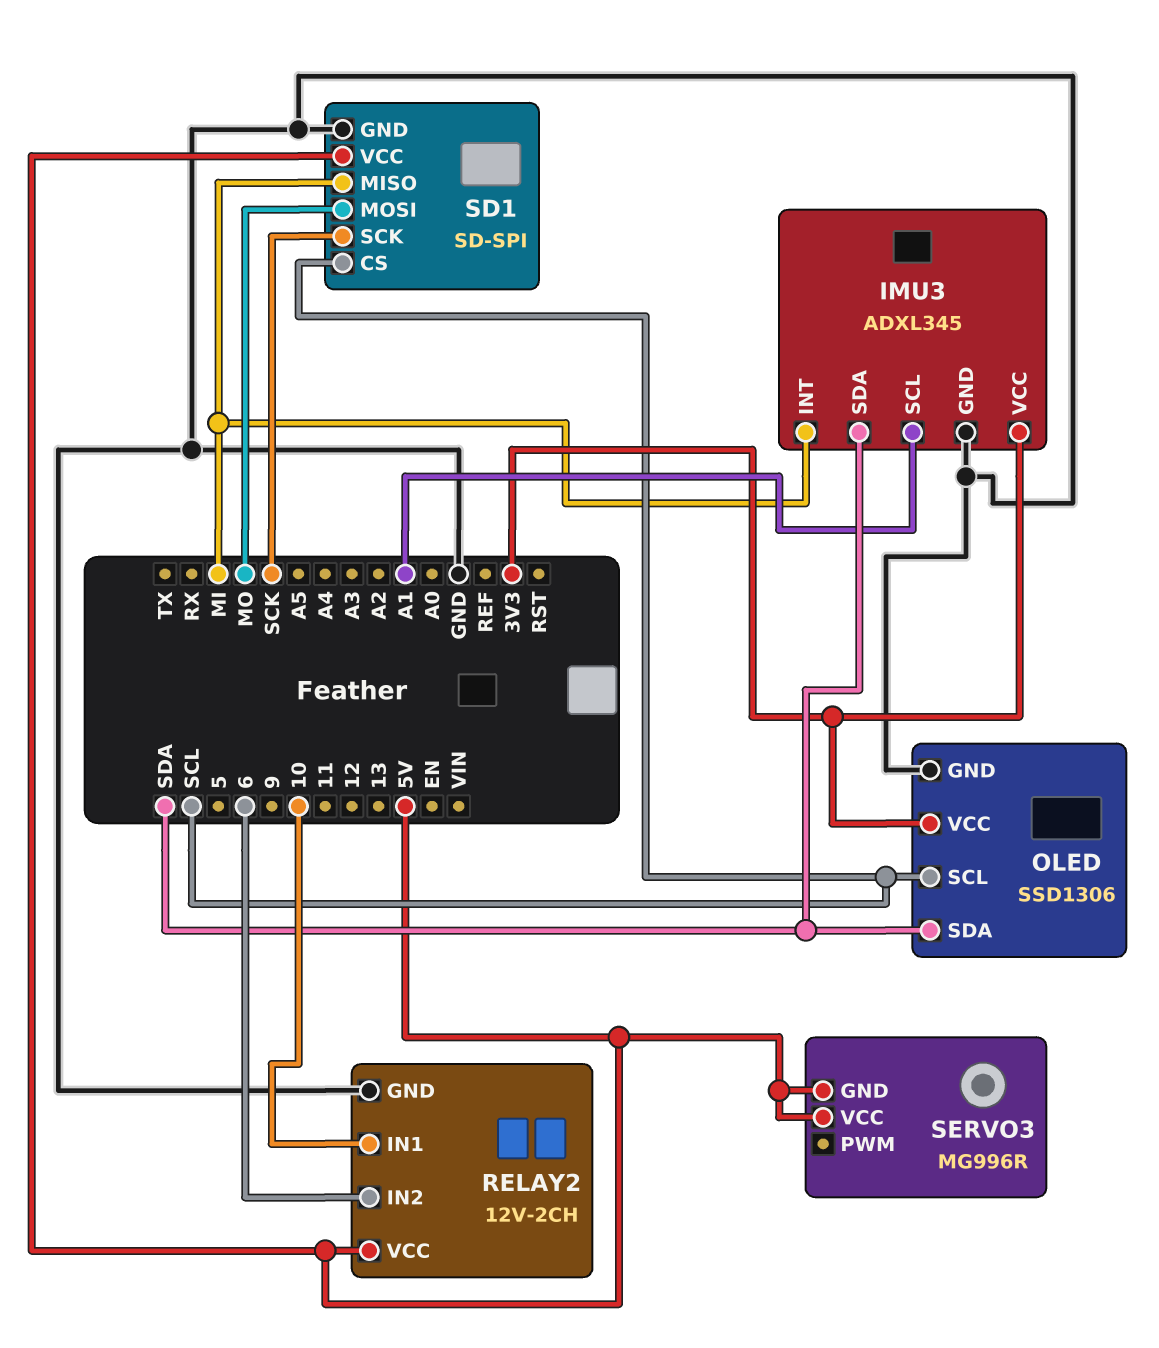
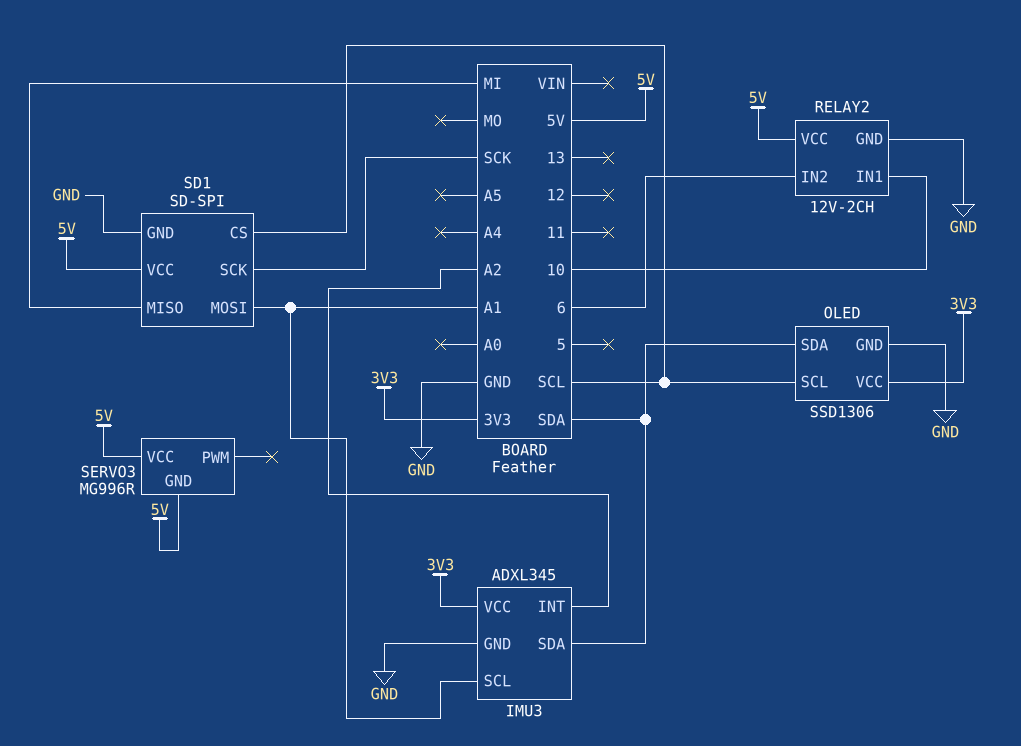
IMU3 pin INT: MI -> A2
SD1 pin MOSI: MO -> A1

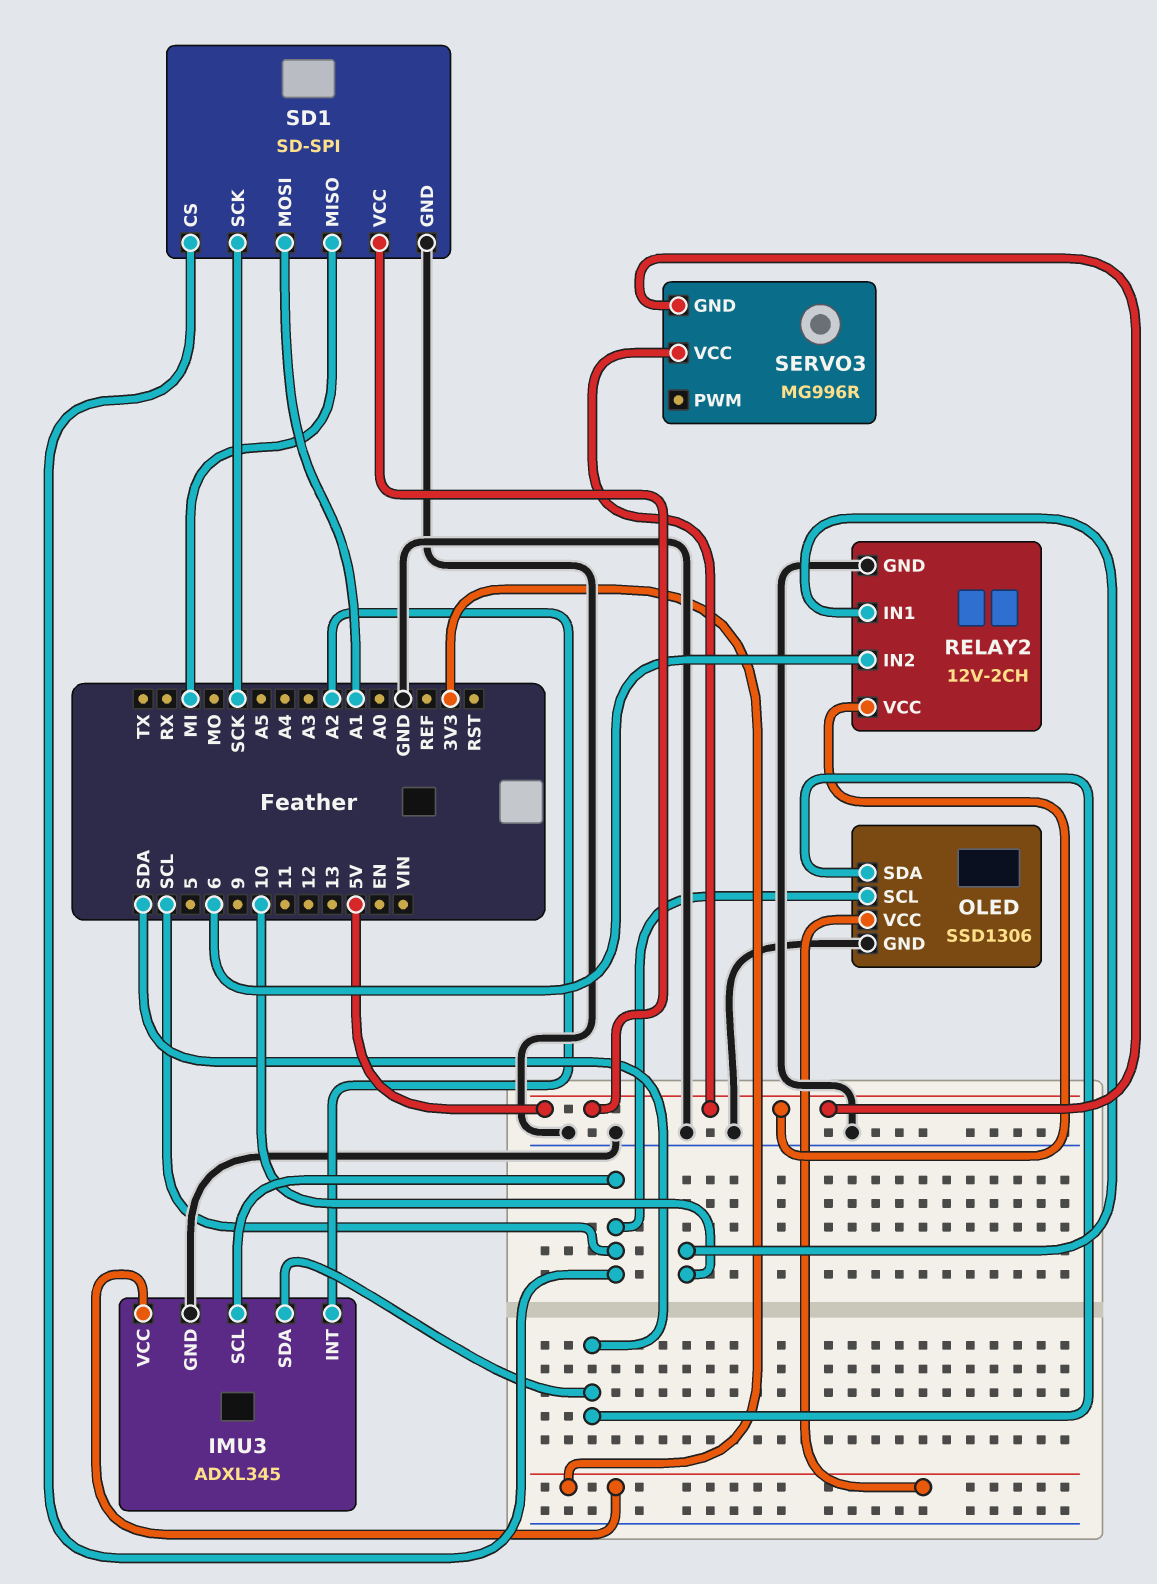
IMU3 pin SCL: A1 -> SCL

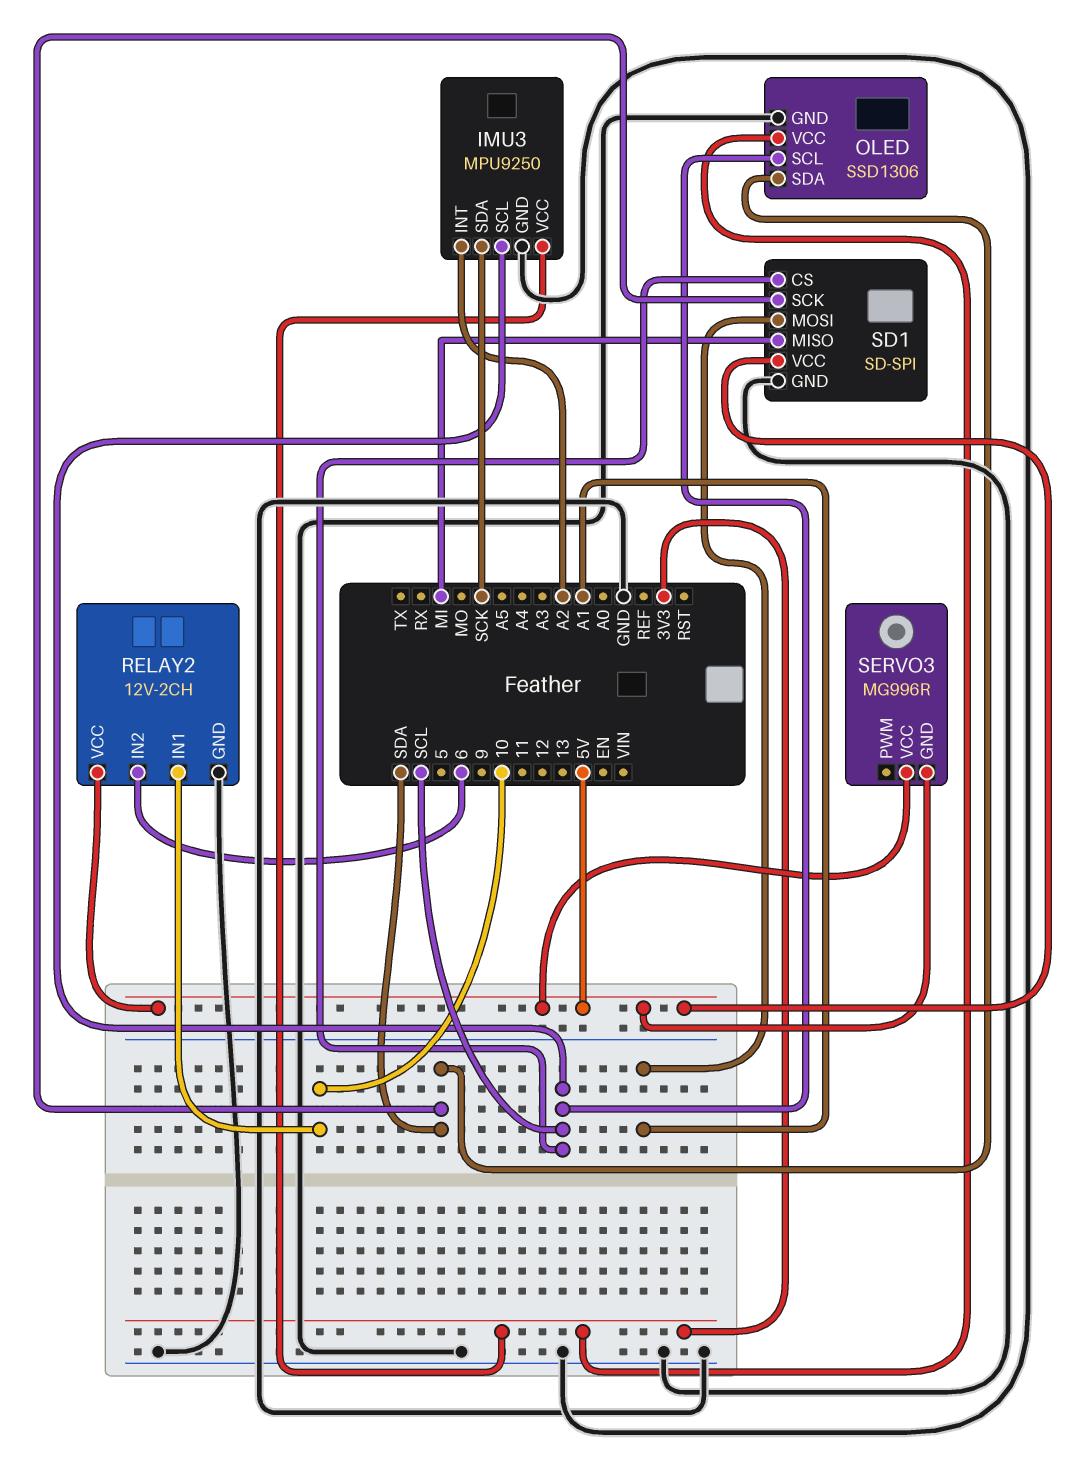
IMU3: ADXL345 -> MPU9250
IMU3 pin SDA: SDA -> SCK
SD1 pin SCK: SCK -> SDA

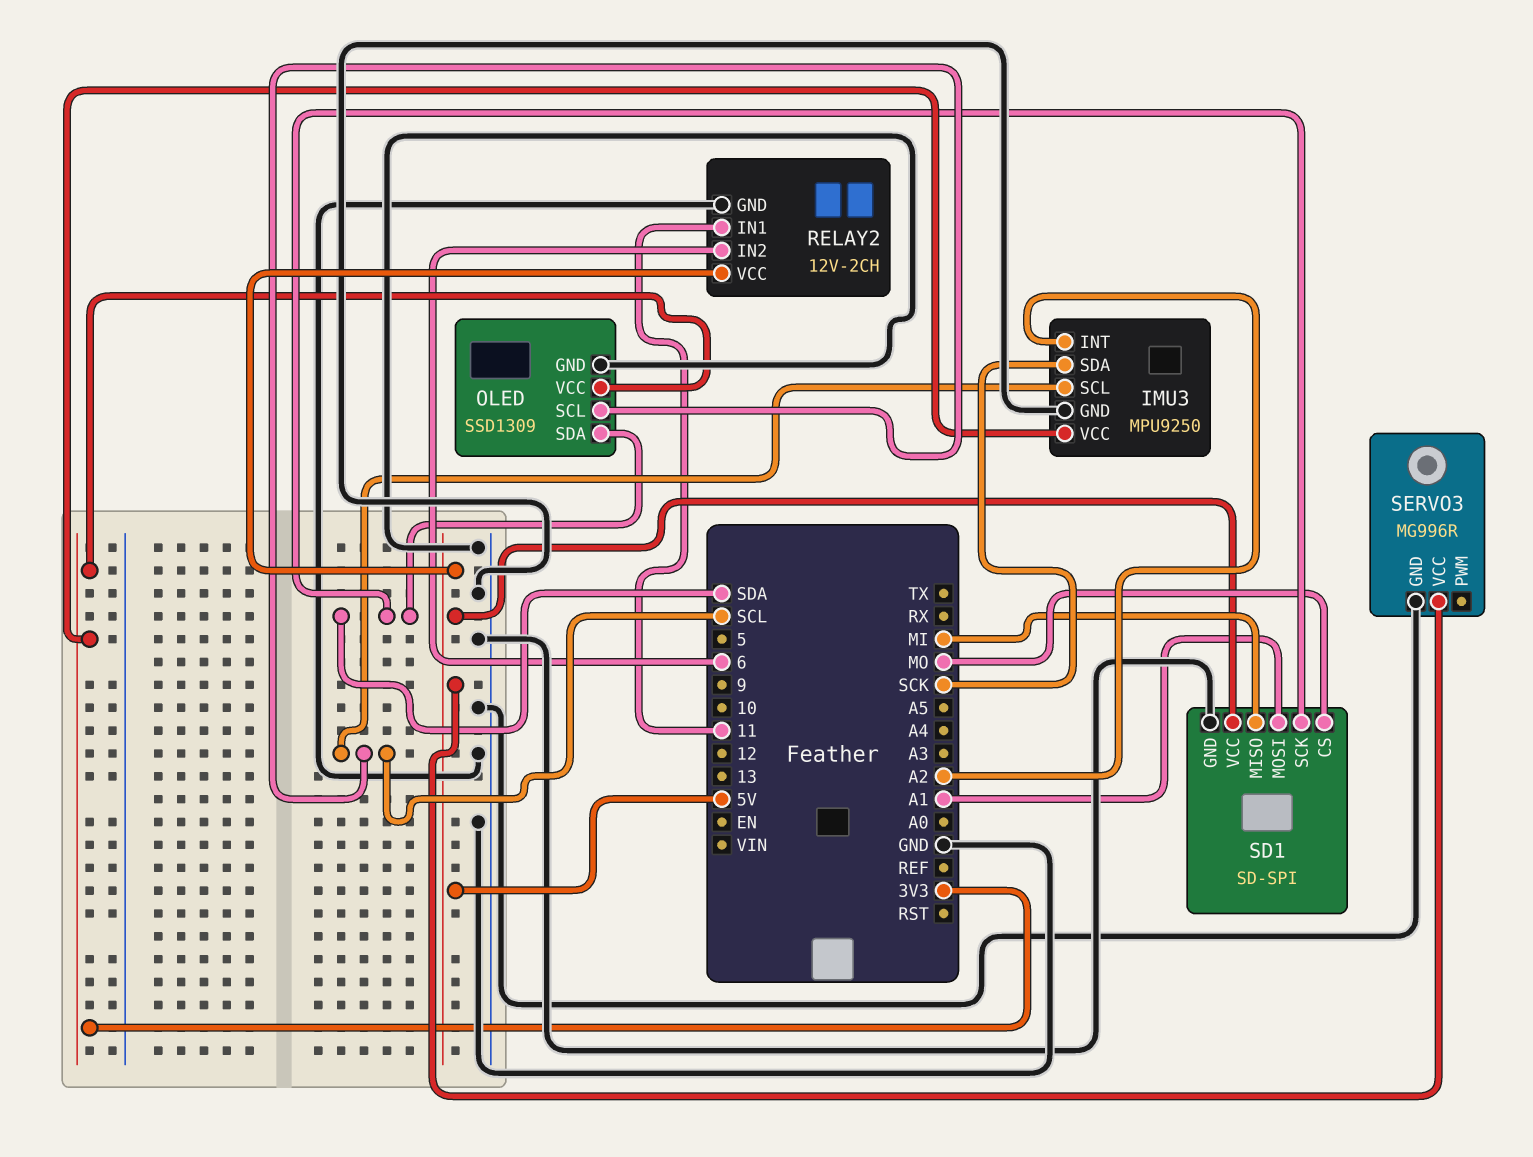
OLED: SSD1306 -> SSD1309
RELAY2 pin IN1: 10 -> 11
SD1 pin CS: SCL -> MO
SERVO3 pin GND: 5V -> GND

